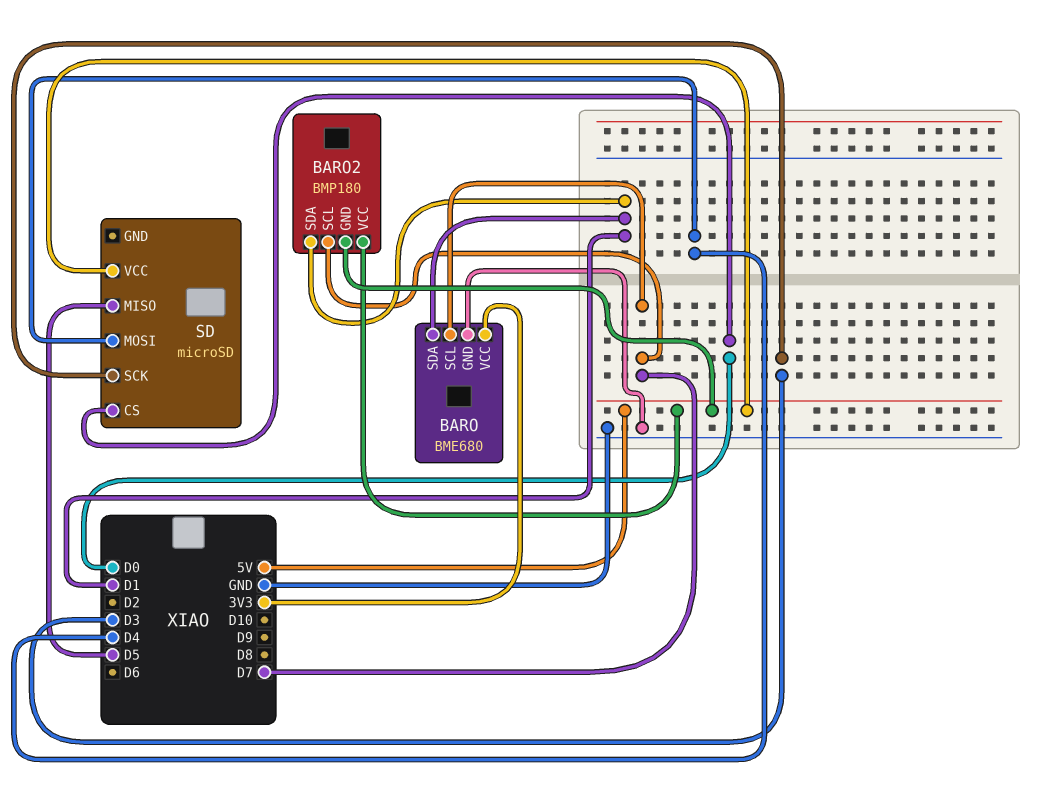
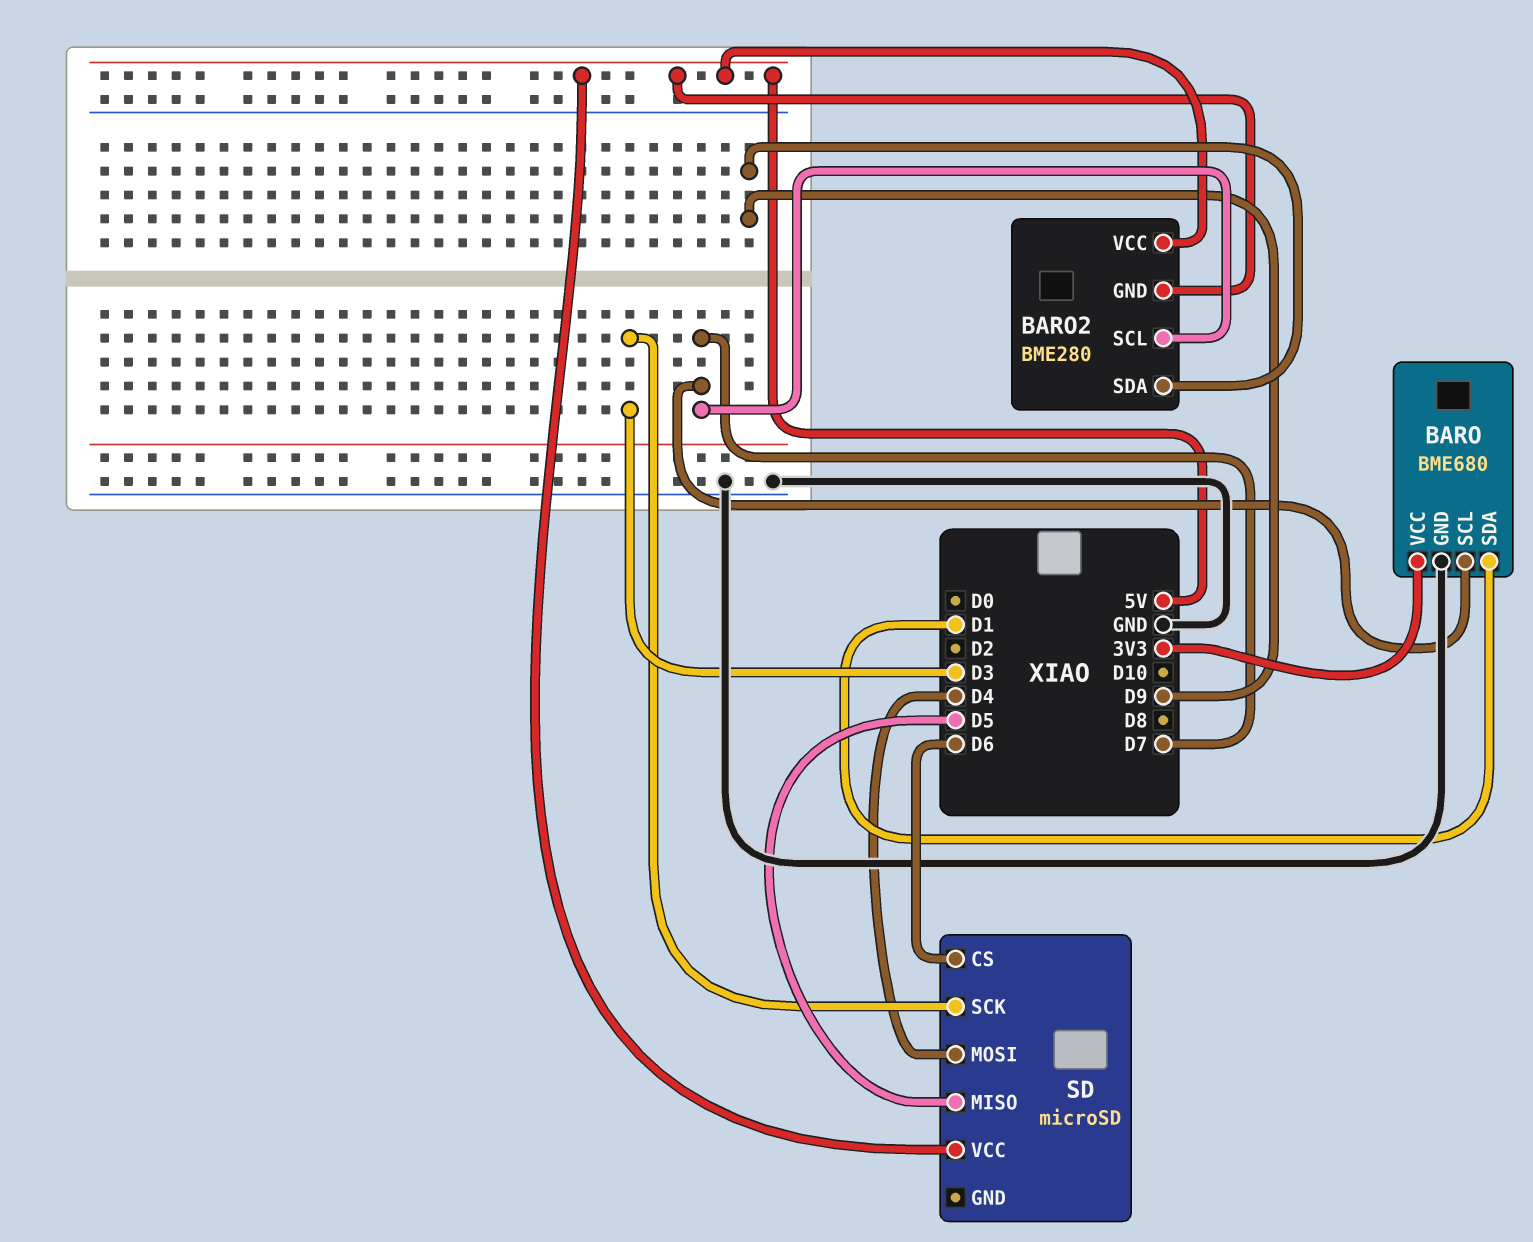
BARO2: BMP180 -> BME280
BARO2 pin SDA: D1 -> D9
SD pin CS: D0 -> D6

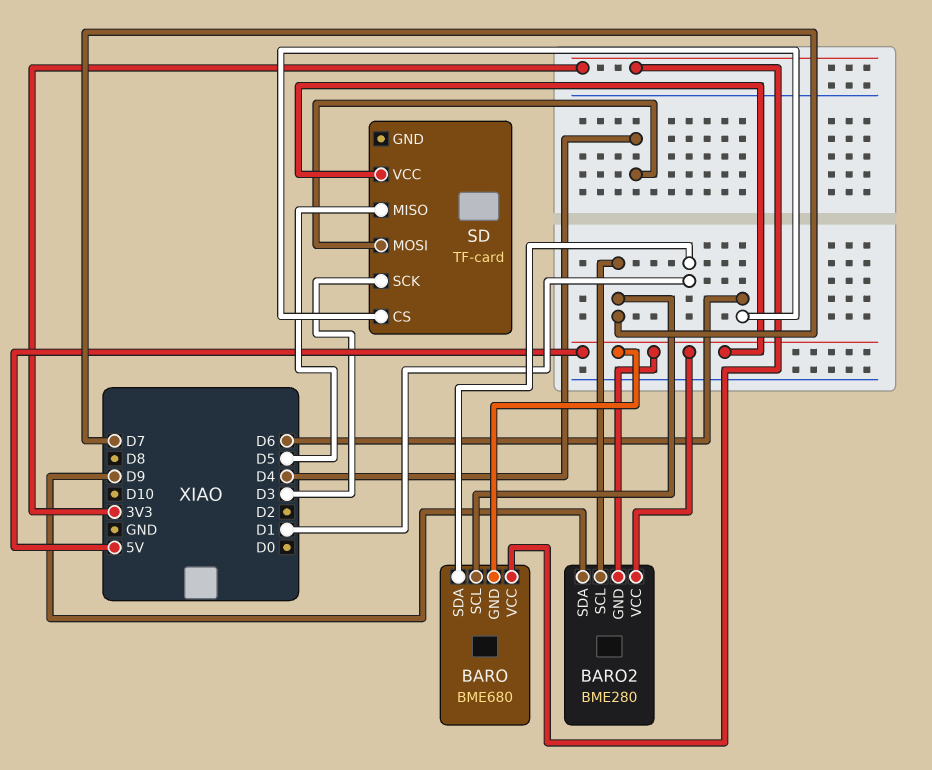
BARO pin GND: GND -> 5V
SD: microSD -> TF-card

